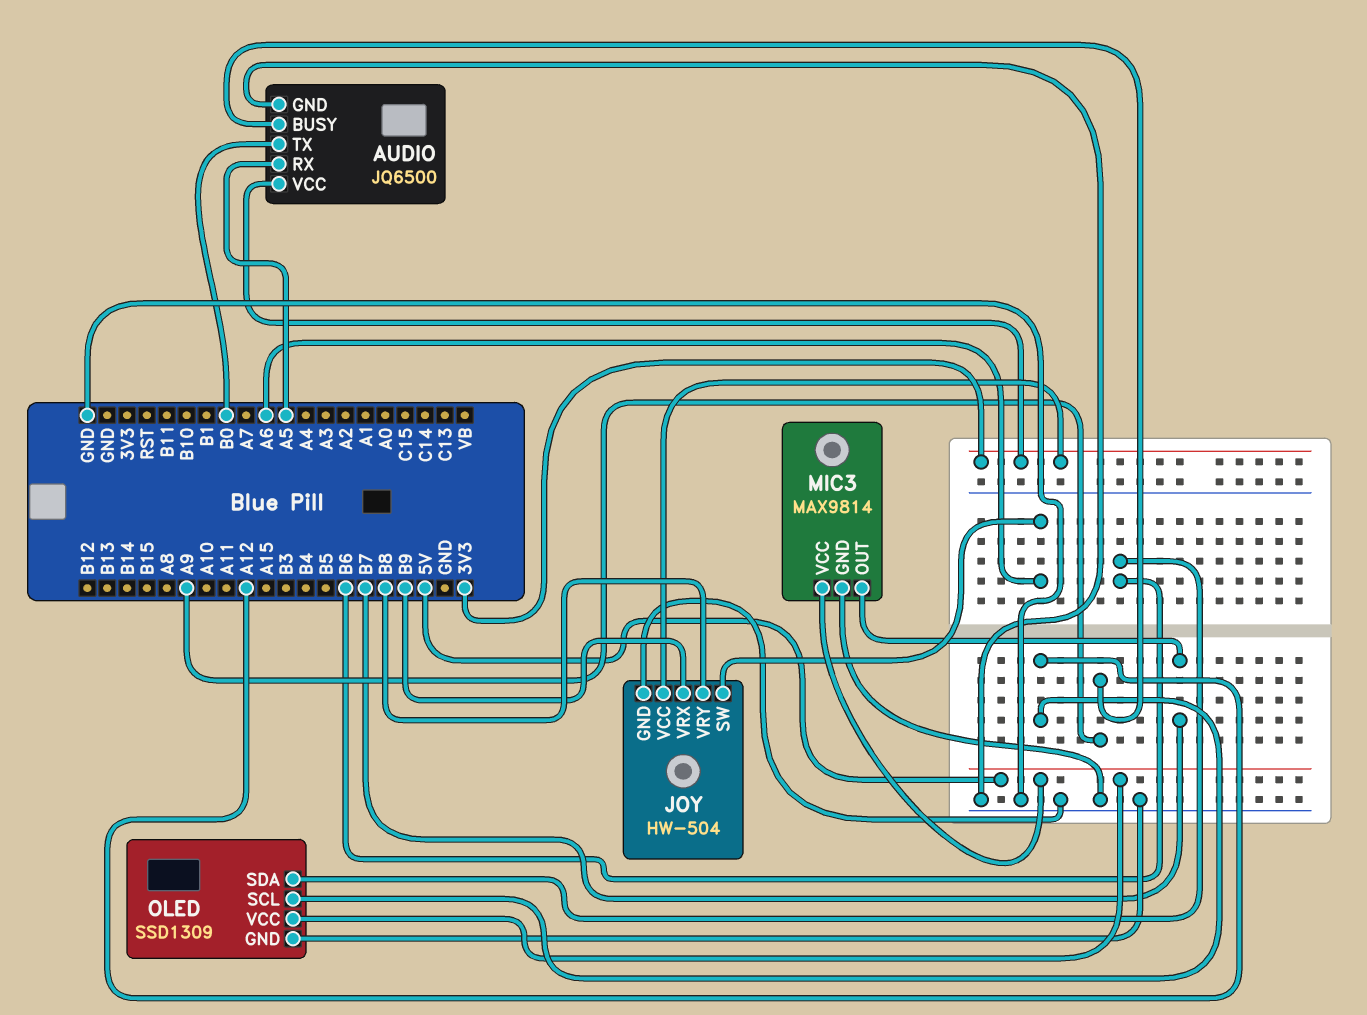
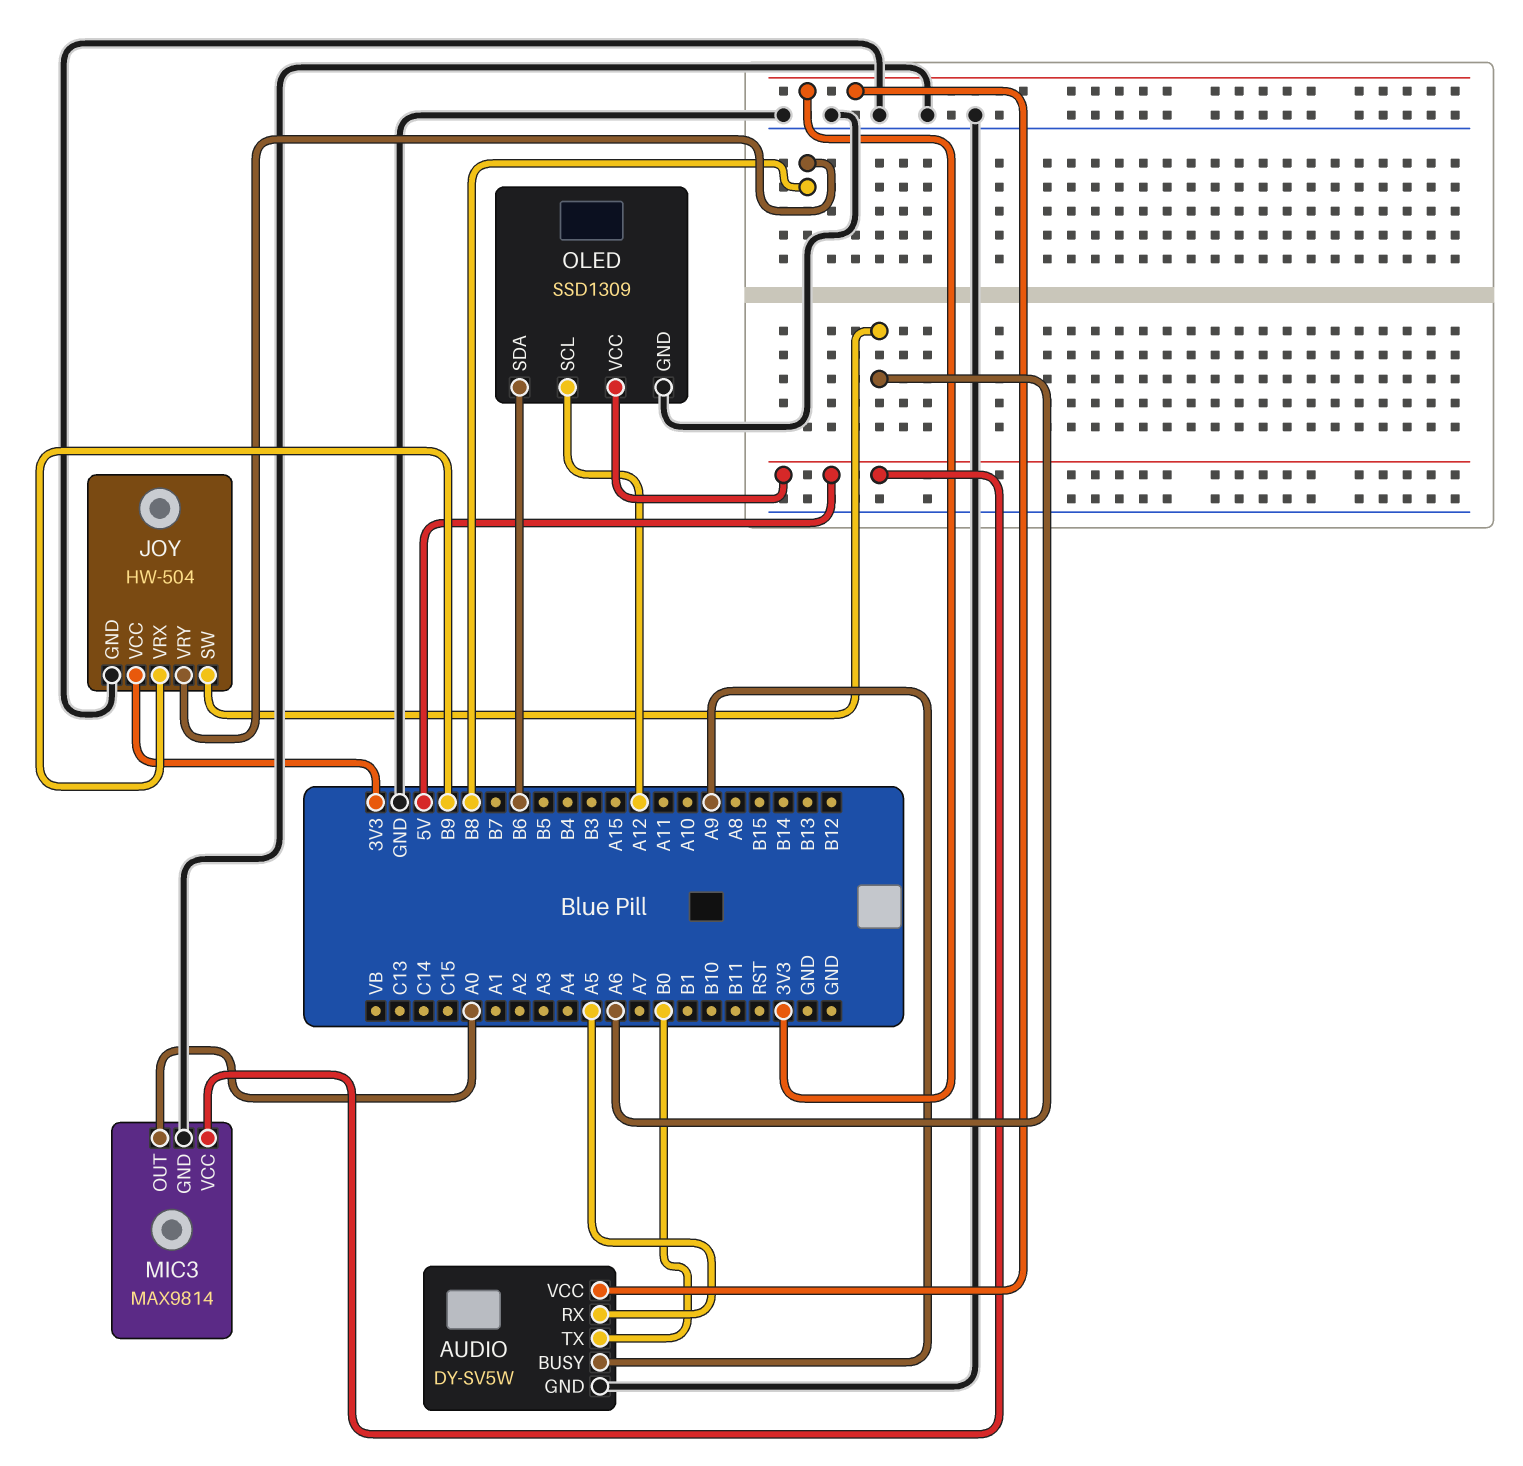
AUDIO: JQ6500 -> DY-SV5W
MIC3 pin OUT: B7 -> A0

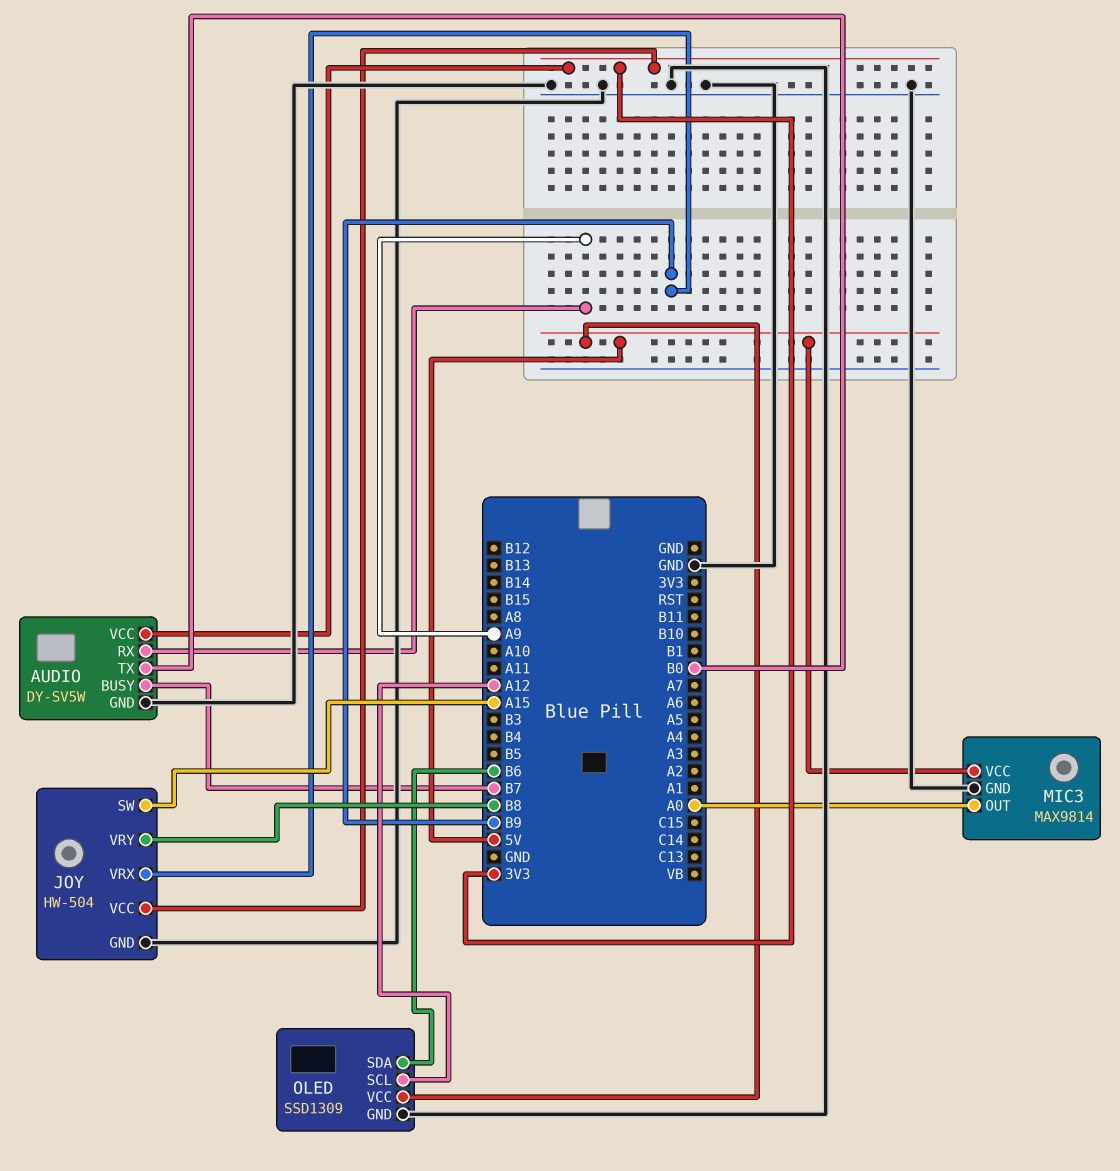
AUDIO pin BUSY: A9 -> B7
AUDIO pin RX: A5 -> A9
JOY pin SW: A6 -> A15

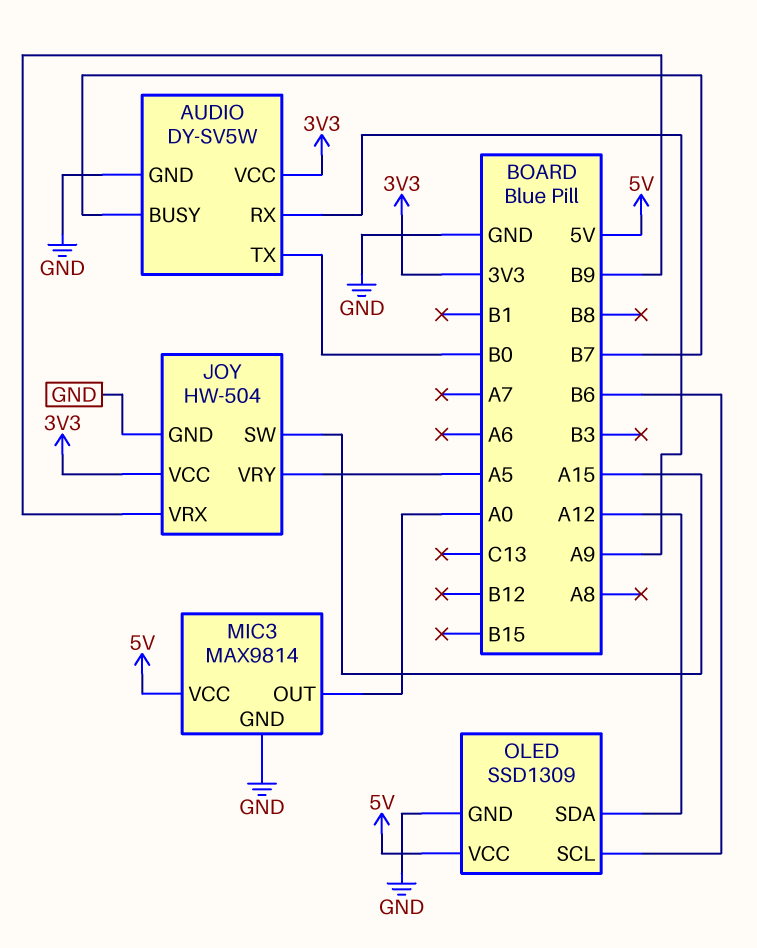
JOY pin VRY: B8 -> A5
OLED pin SCL: A12 -> B6
OLED pin SDA: B6 -> A12

